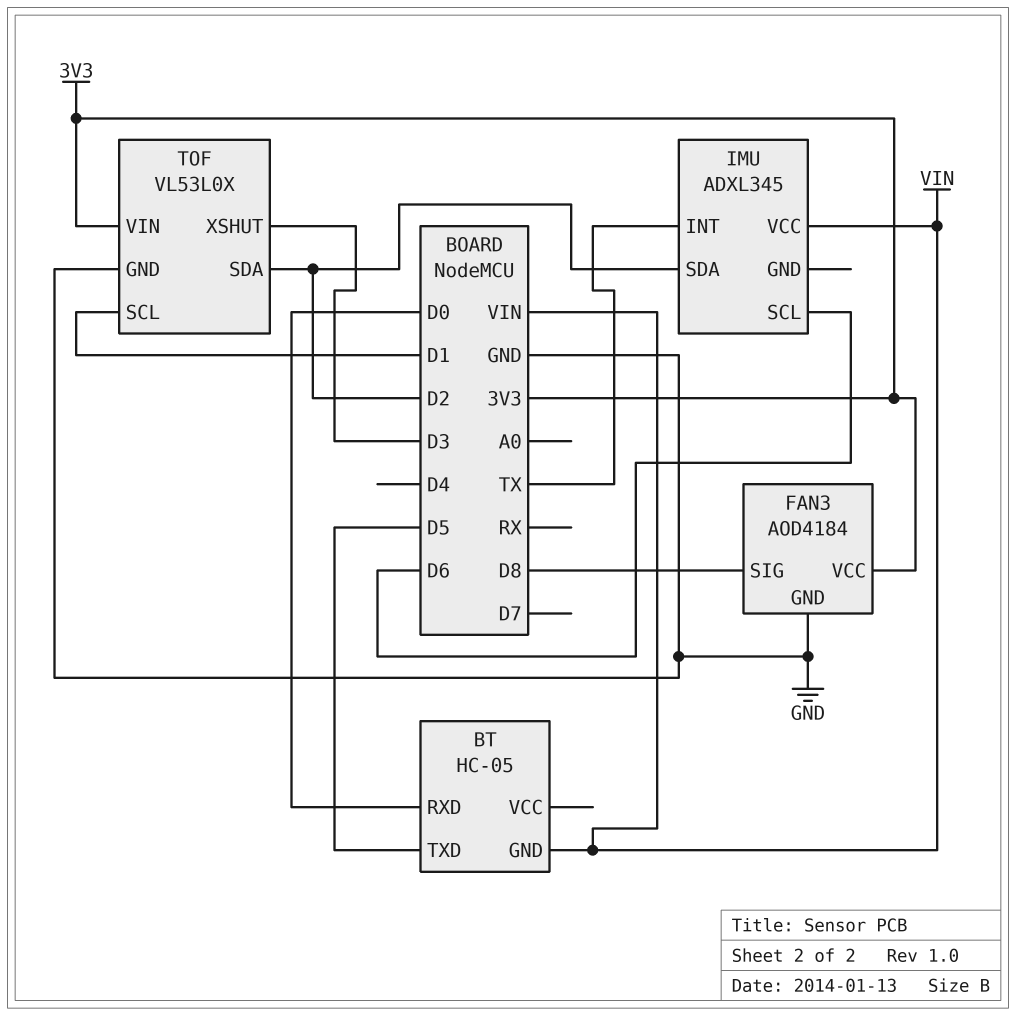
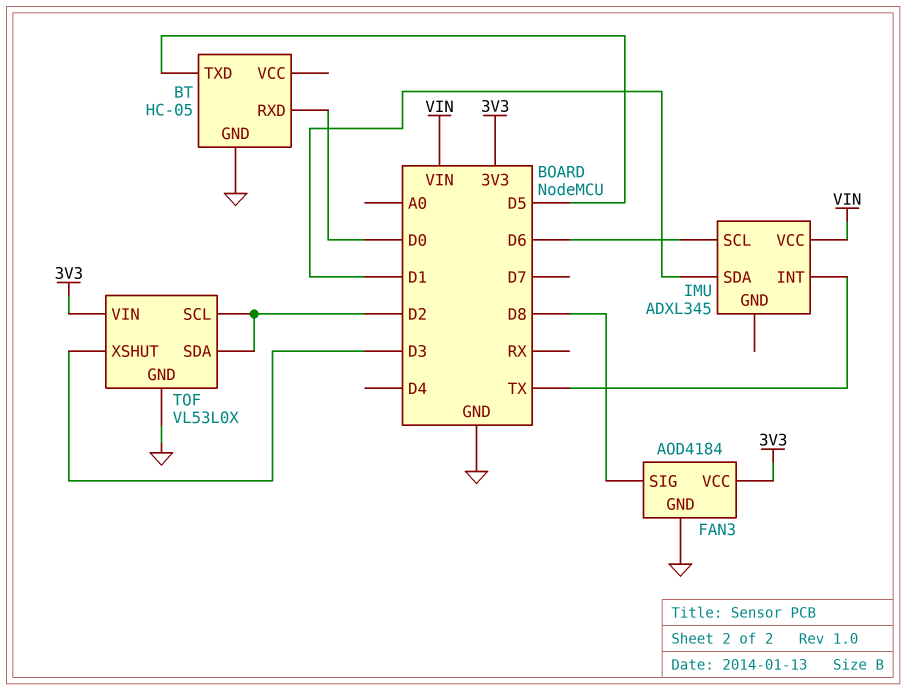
BT pin GND: VIN -> GND
IMU pin SDA: D2 -> D1
TOF pin SCL: D1 -> D2

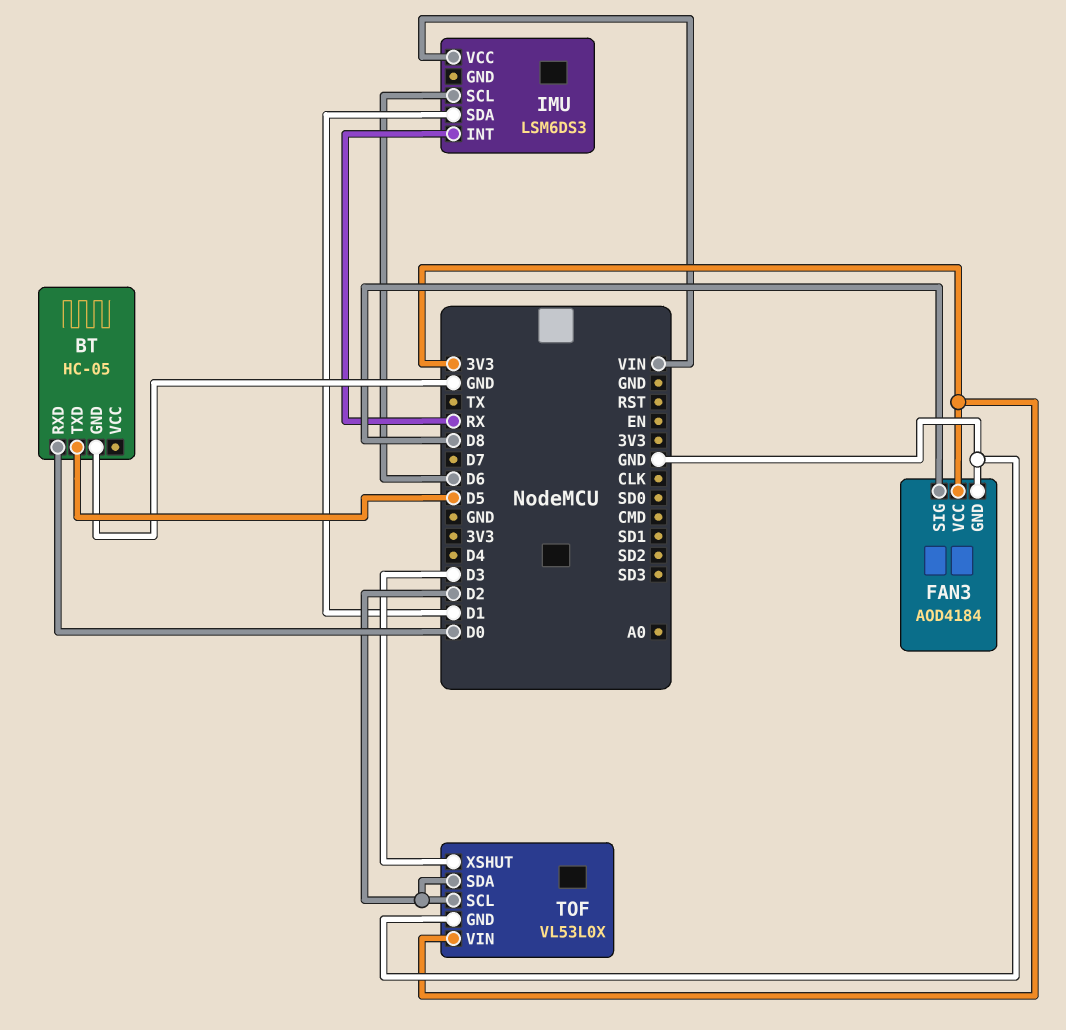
IMU: ADXL345 -> LSM6DS3
IMU pin INT: TX -> RX

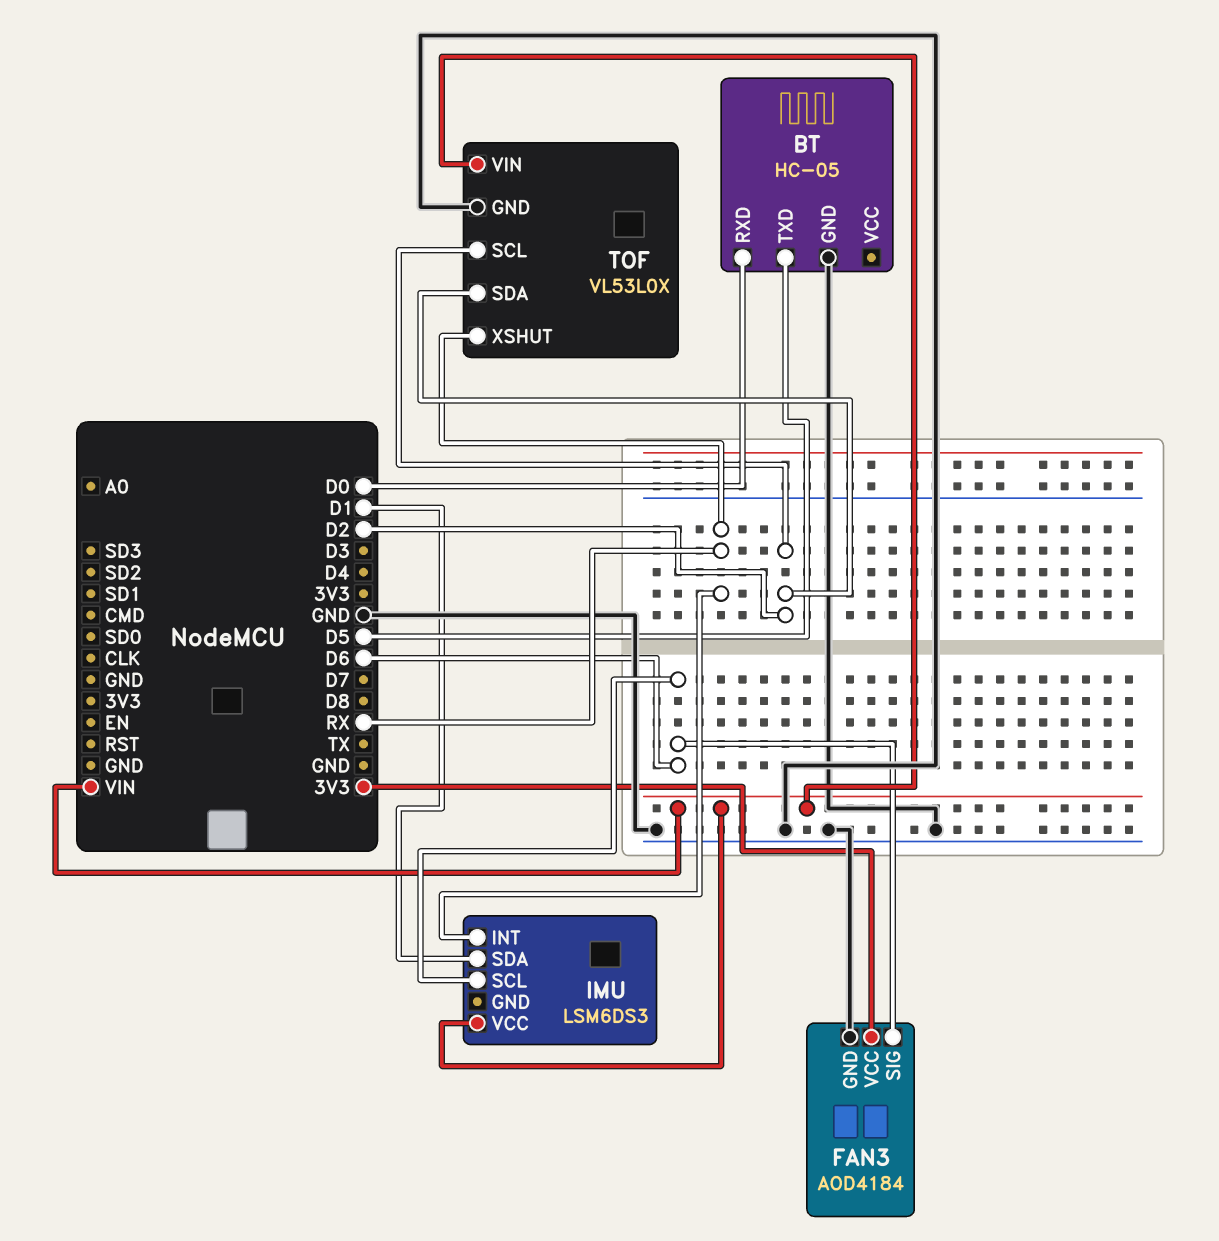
FAN3 pin SIG: D8 -> D6
TOF pin VIN: 3V3 -> VIN
TOF pin XSHUT: D3 -> RX

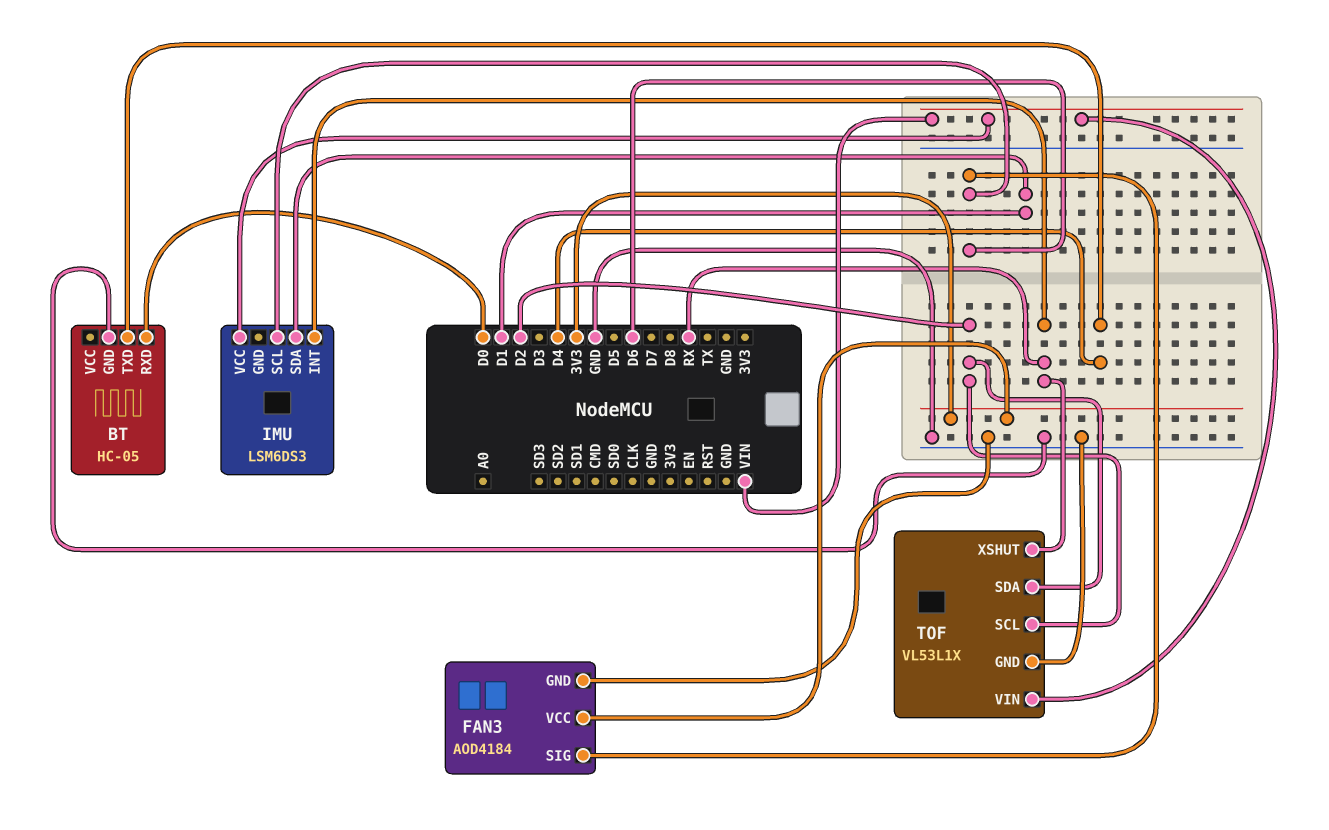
BT pin TXD: D5 -> D4
TOF: VL53L0X -> VL53L1X

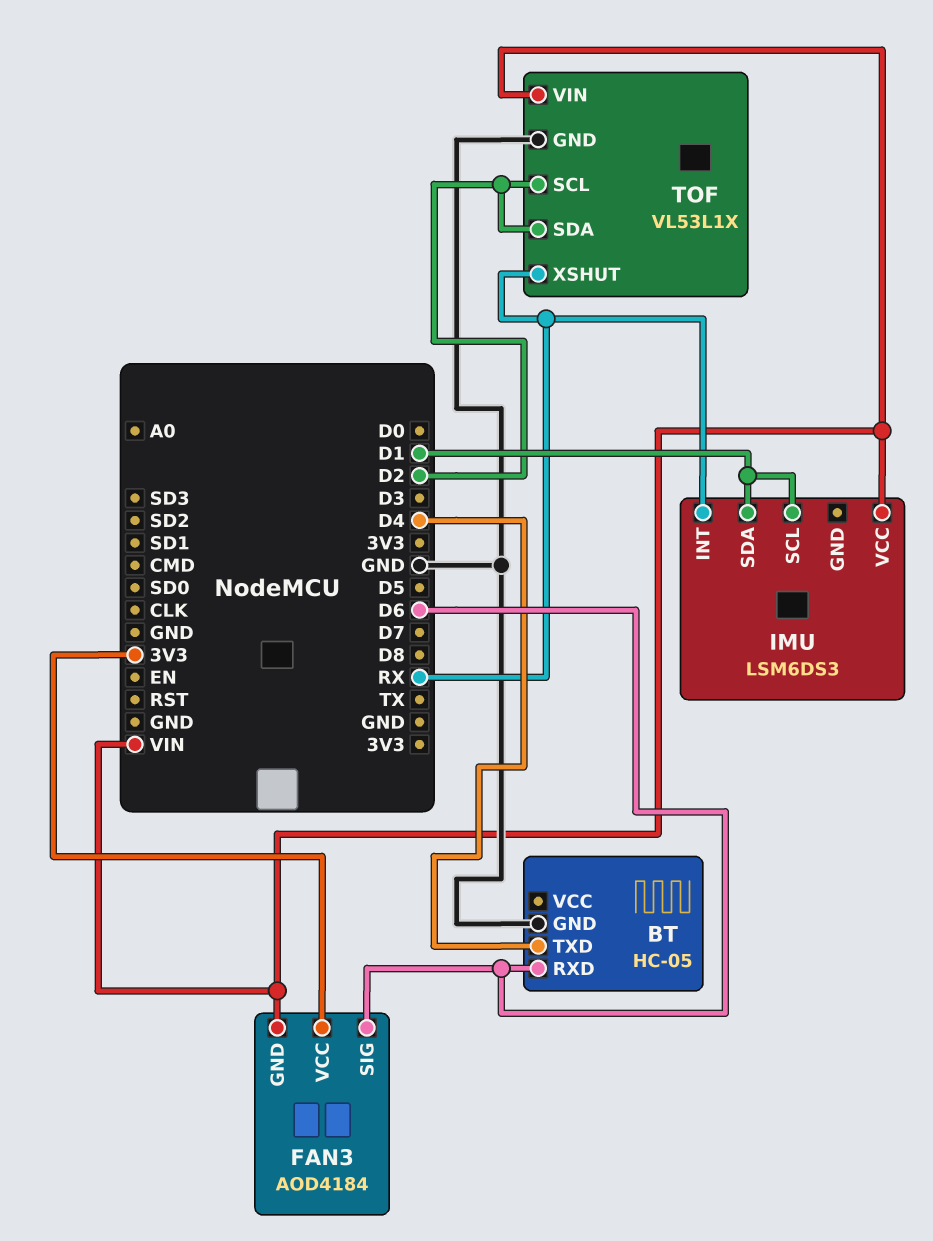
BT pin RXD: D0 -> D6
FAN3 pin GND: GND -> VIN
IMU pin SCL: D6 -> D1

